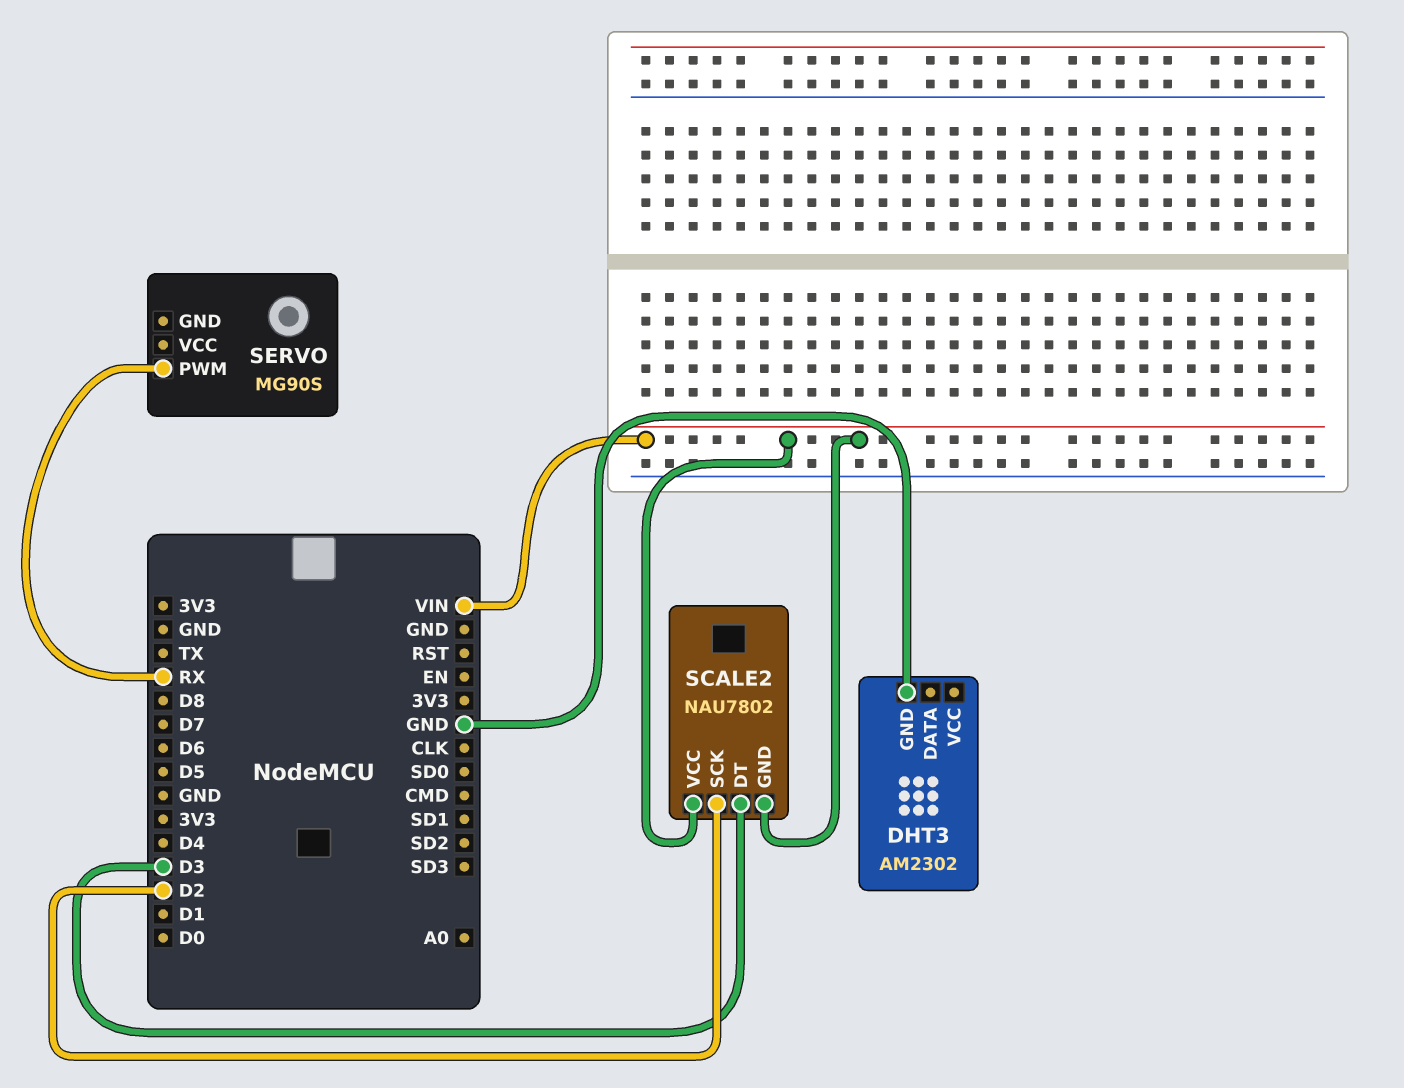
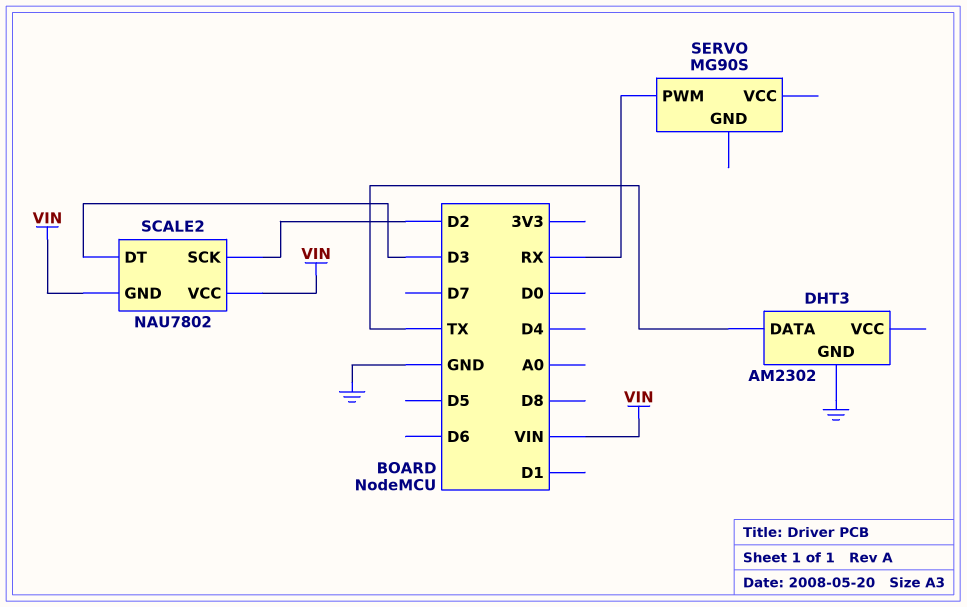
DHT3 pin DATA: none -> TX

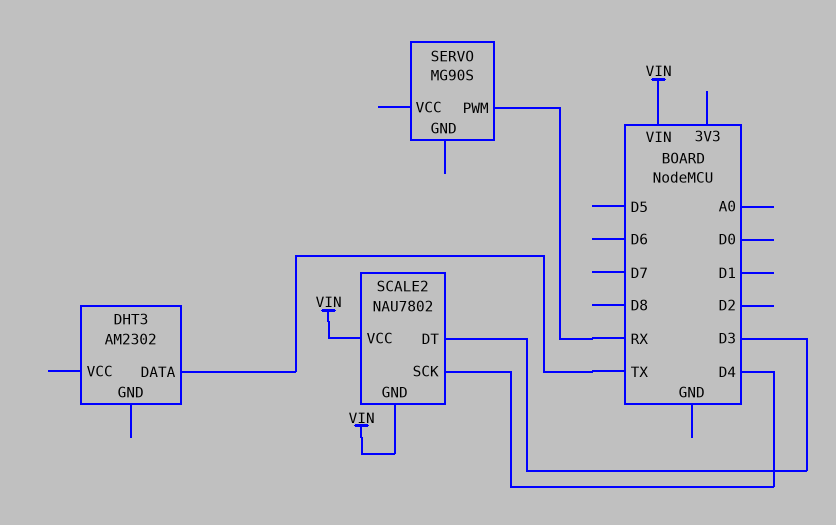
DHT3 pin GND: GND -> none
SCALE2 pin SCK: D2 -> D4

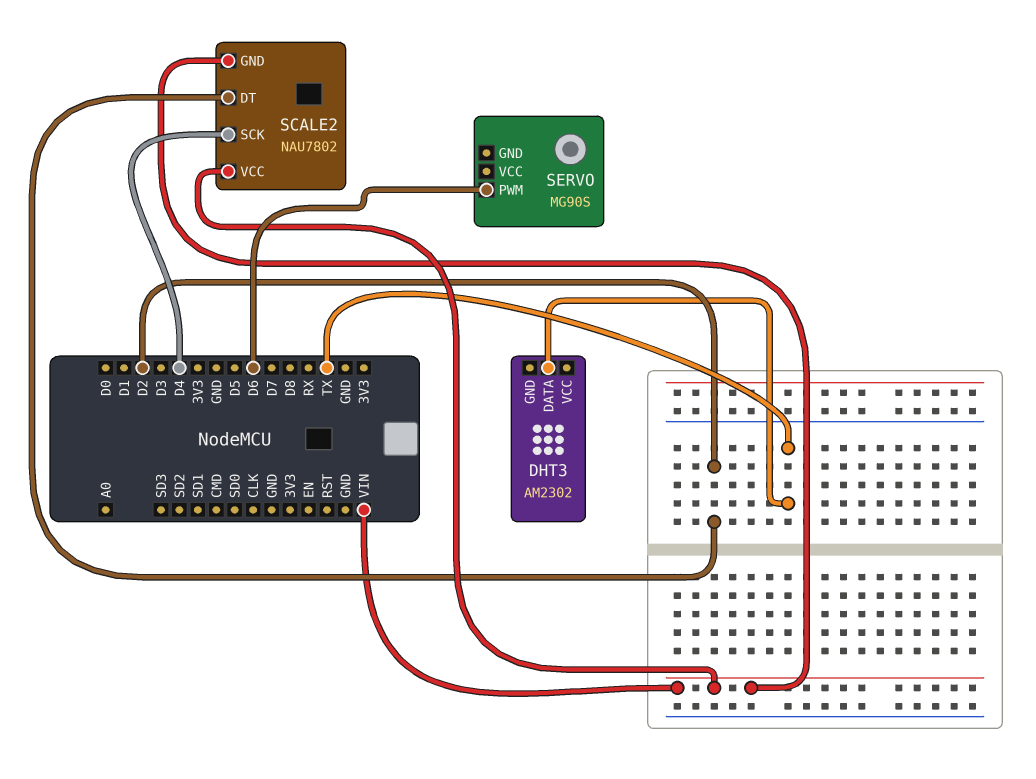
SCALE2 pin DT: D3 -> D2
SERVO pin PWM: RX -> D6

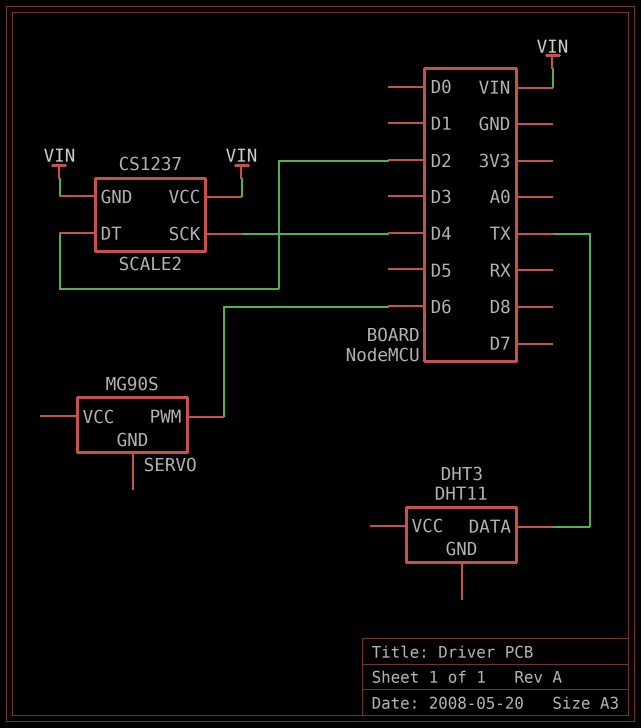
DHT3: AM2302 -> DHT11
SCALE2: NAU7802 -> CS1237

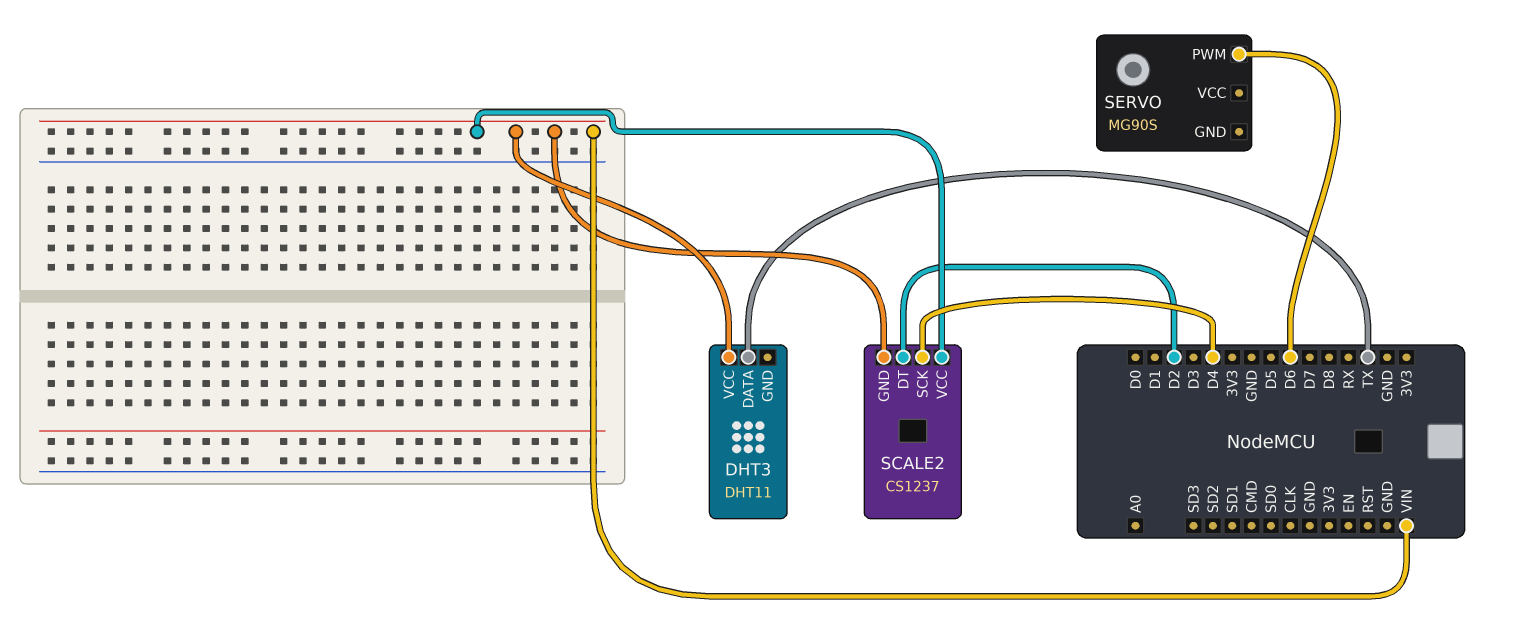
DHT3 pin VCC: none -> VIN

